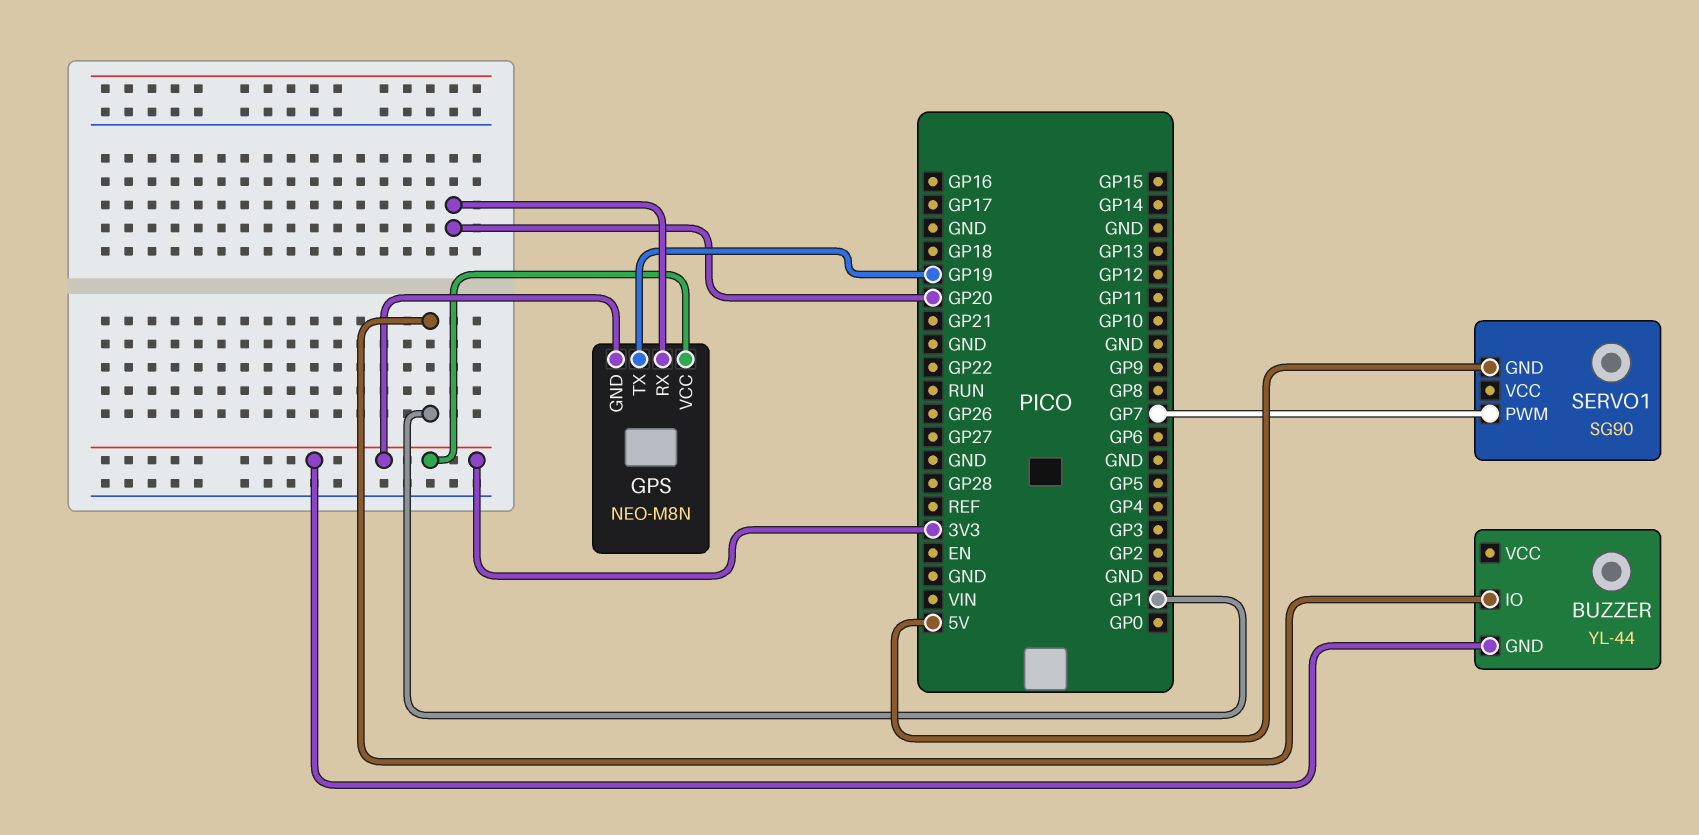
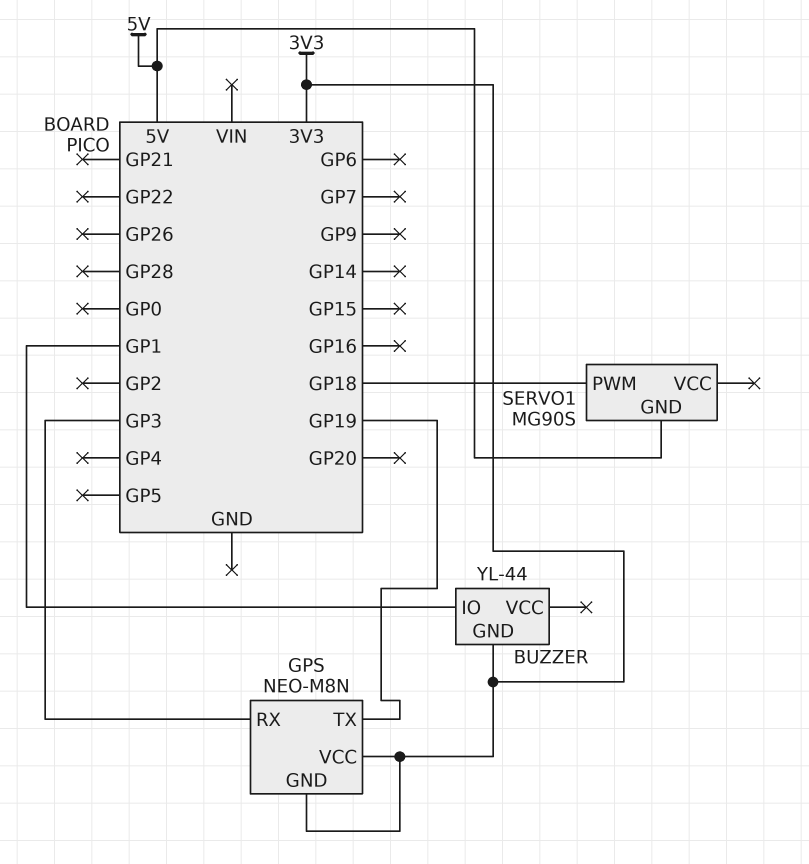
GPS pin RX: GP20 -> GP3
SERVO1: SG90 -> MG90S
SERVO1 pin PWM: GP7 -> GP18

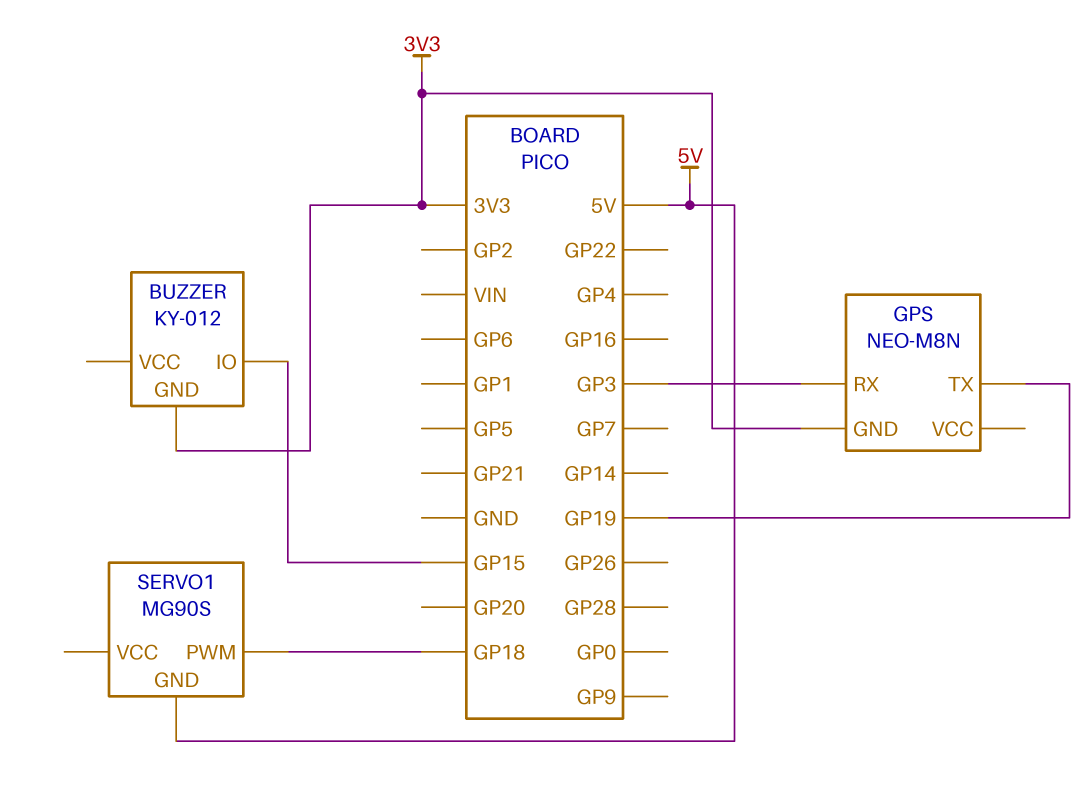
BUZZER: YL-44 -> KY-012
BUZZER pin IO: GP1 -> GP15
GPS pin VCC: 3V3 -> none

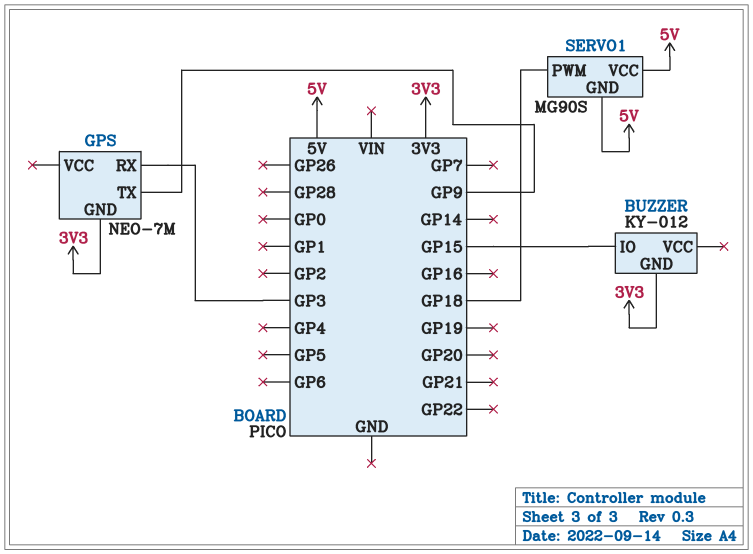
GPS: NEO-M8N -> NEO-7M
GPS pin TX: GP19 -> GP9
SERVO1 pin VCC: none -> 5V

